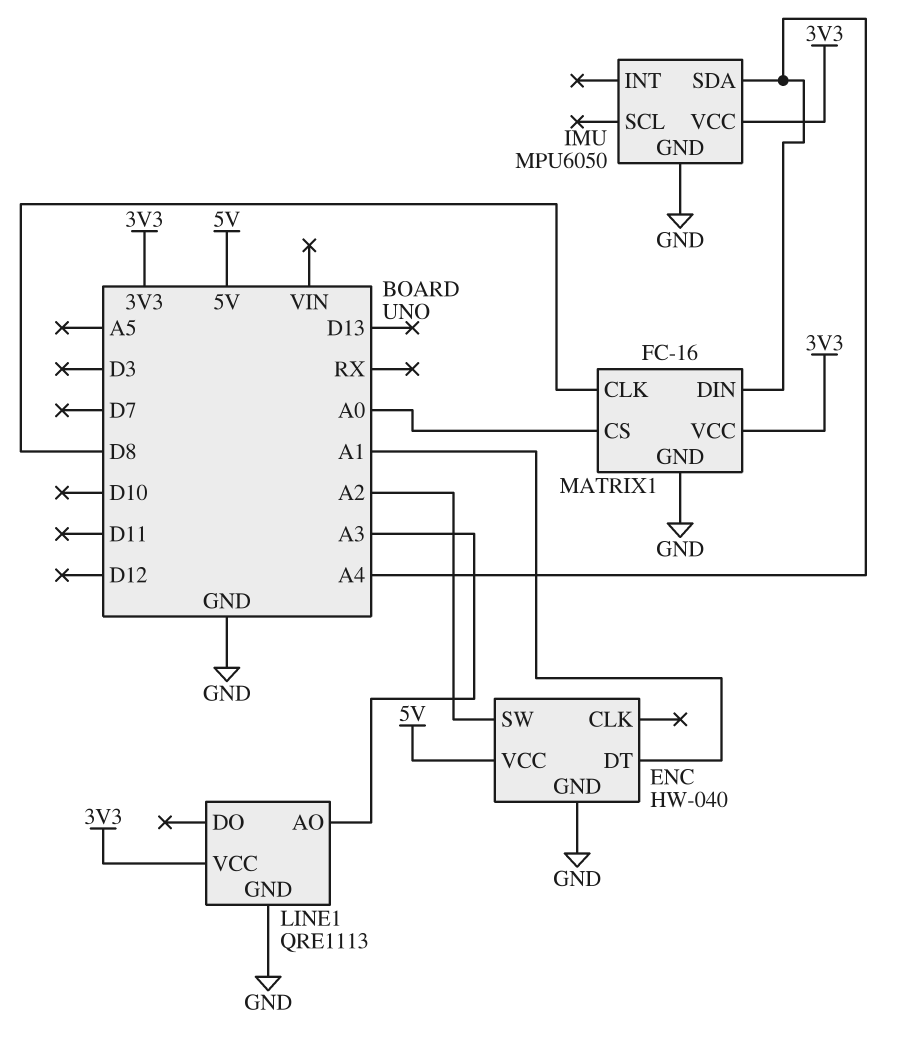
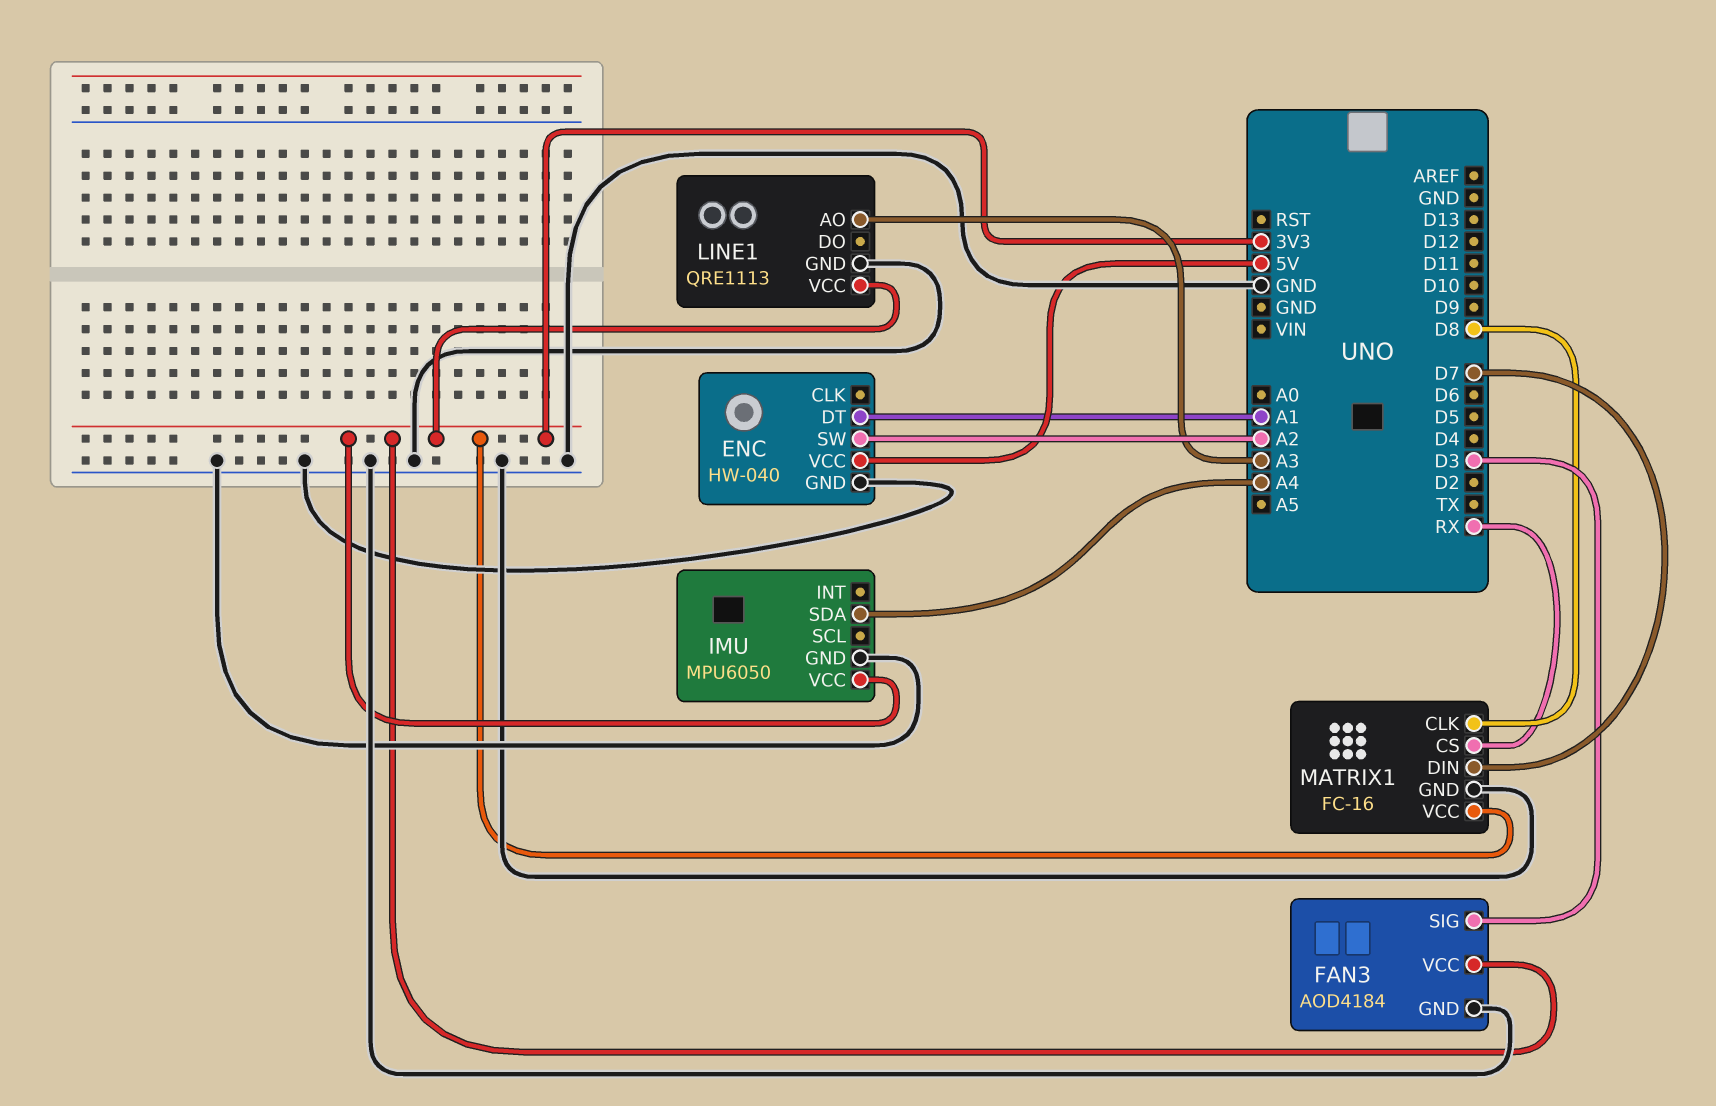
FAN3: none -> AOD4184
FAN3 pin GND: none -> GND
FAN3 pin SIG: none -> D3
FAN3 pin VCC: none -> 3V3
MATRIX1 pin CS: A0 -> RX
MATRIX1 pin DIN: A4 -> D7

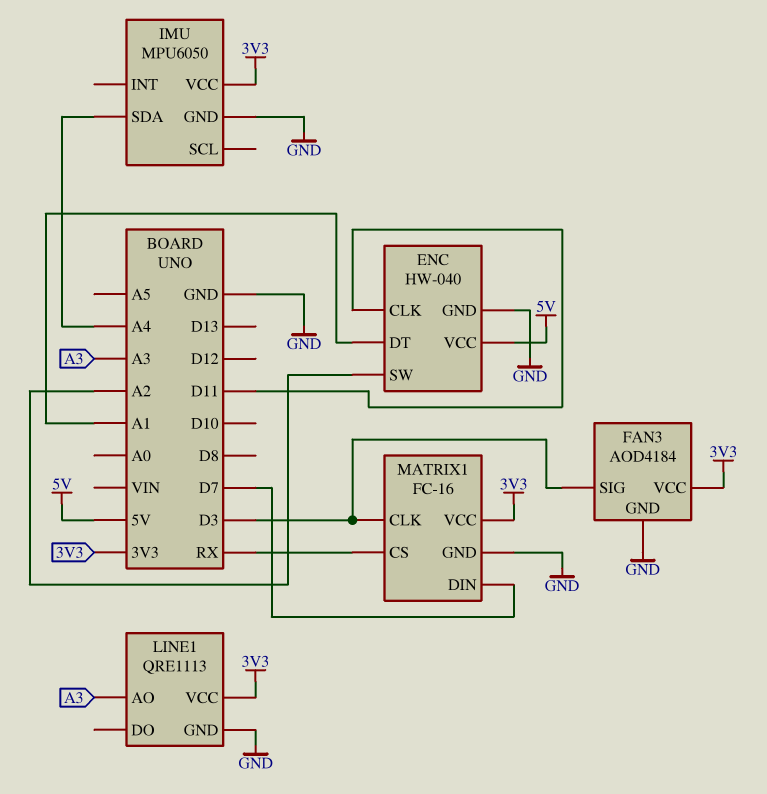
ENC pin CLK: none -> D11
MATRIX1 pin CLK: D8 -> D3

